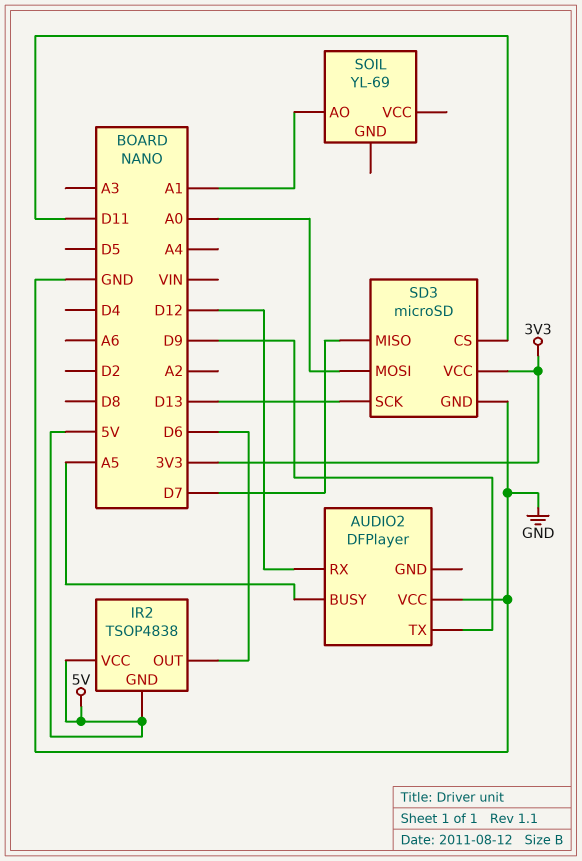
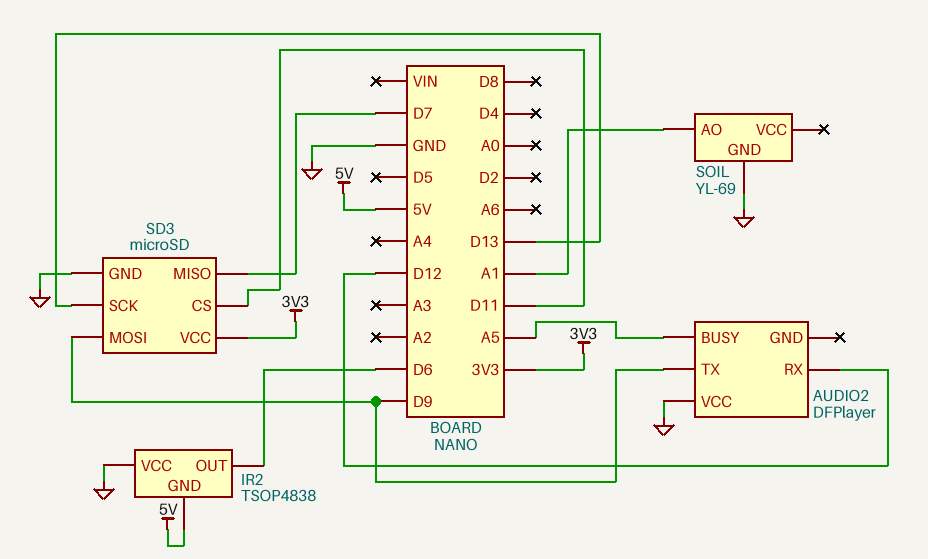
IR2 pin VCC: 5V -> GND
SD3 pin MOSI: A0 -> D9
SOIL pin GND: none -> GND

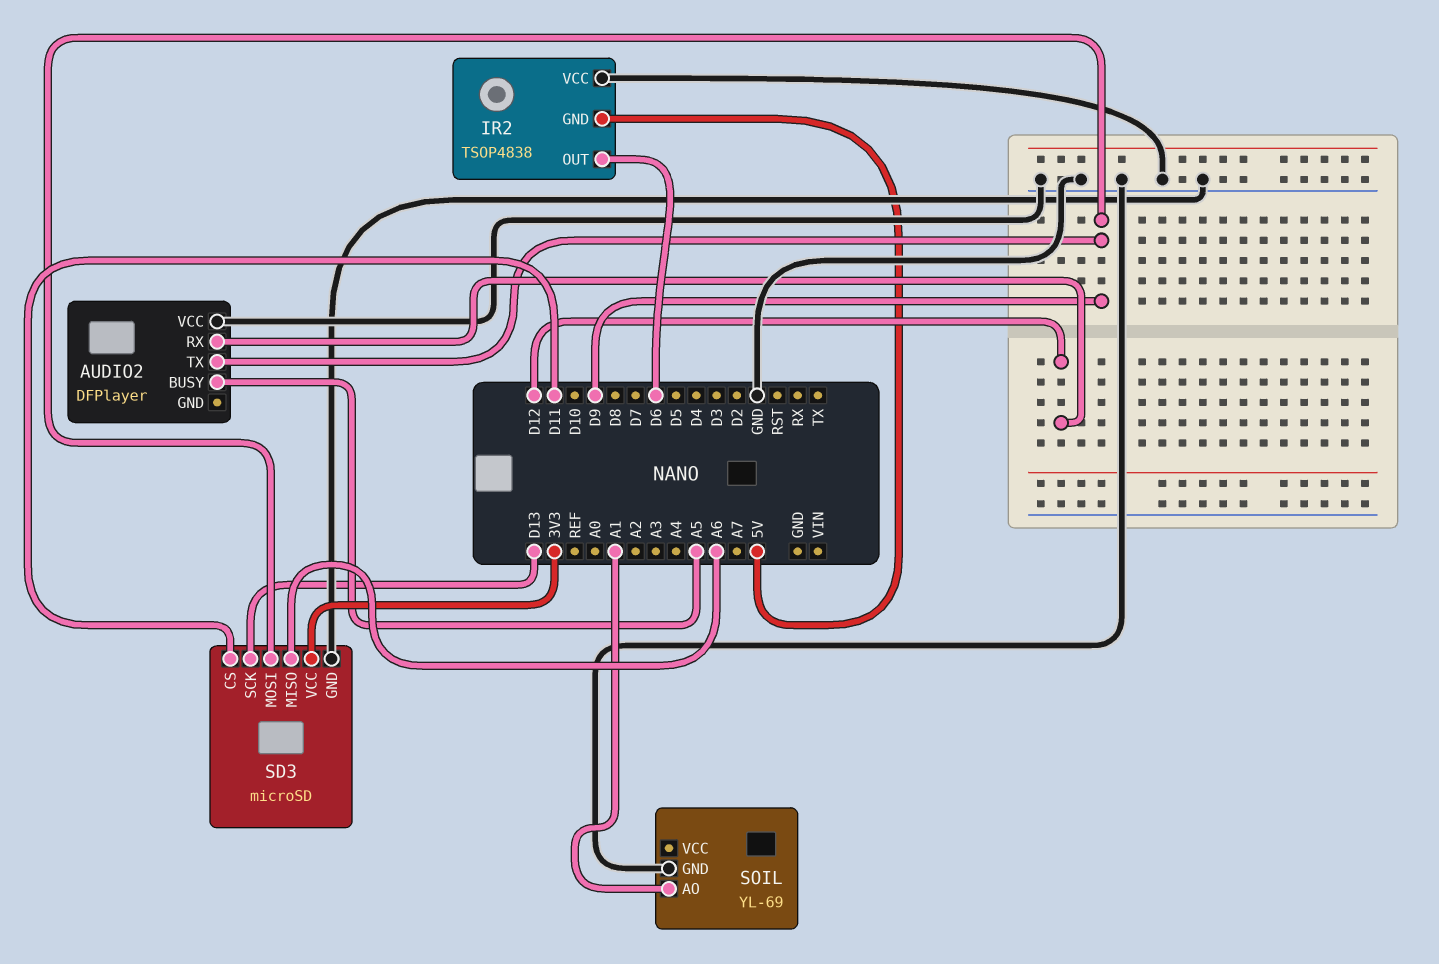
SD3 pin MISO: D7 -> A6

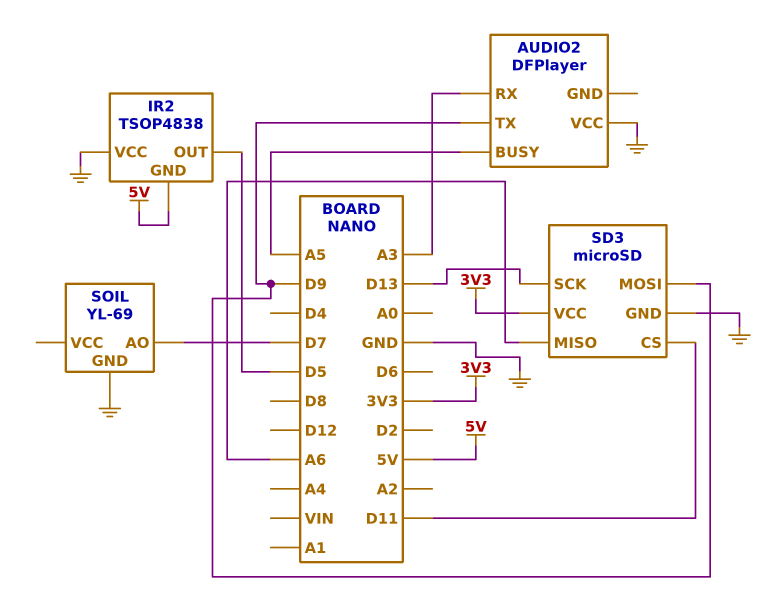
AUDIO2 pin RX: D12 -> A3
IR2 pin OUT: D6 -> D5
SOIL pin AO: A1 -> D7

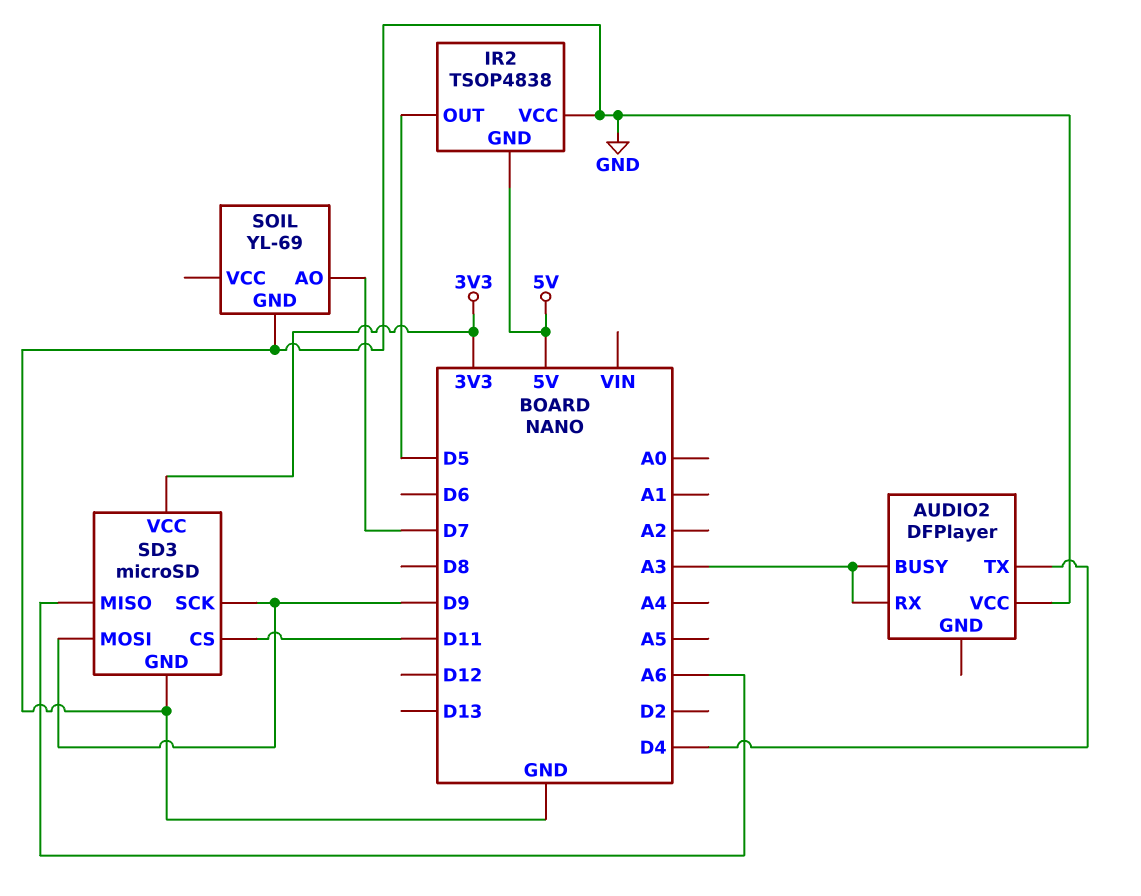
AUDIO2 pin BUSY: A5 -> A3
AUDIO2 pin TX: D9 -> D4
SD3 pin SCK: D13 -> D9

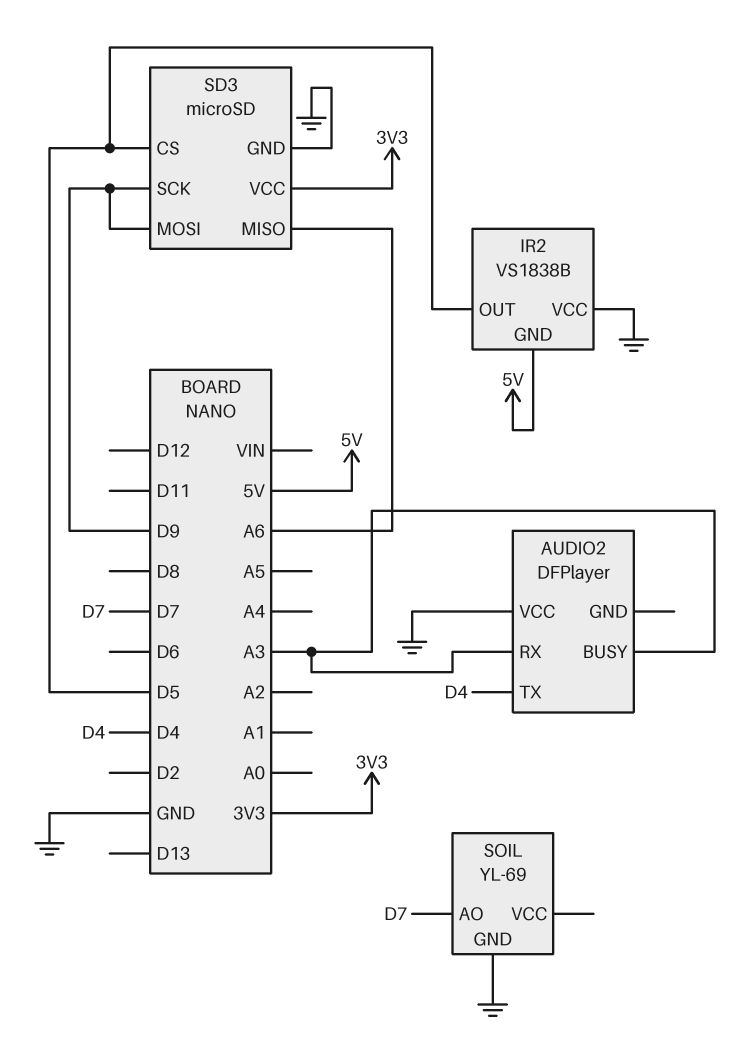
IR2: TSOP4838 -> VS1838B
SD3 pin CS: D11 -> D5

